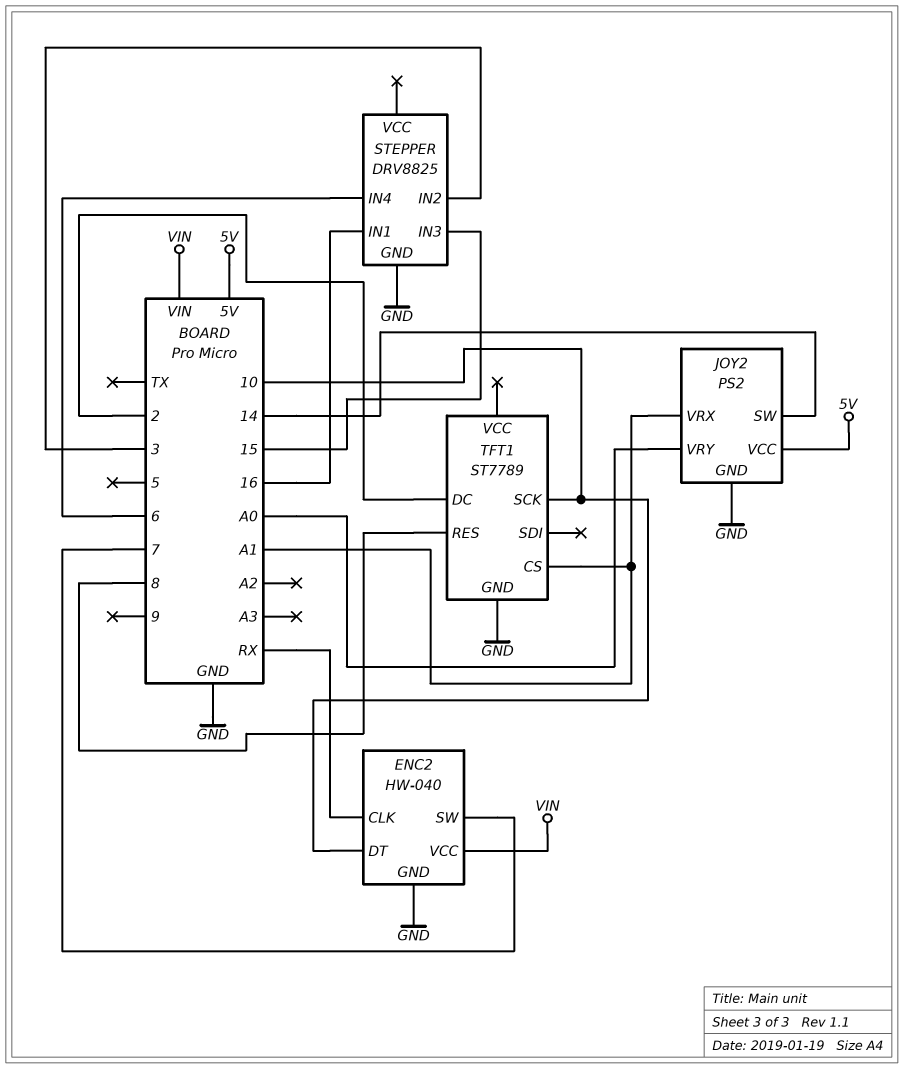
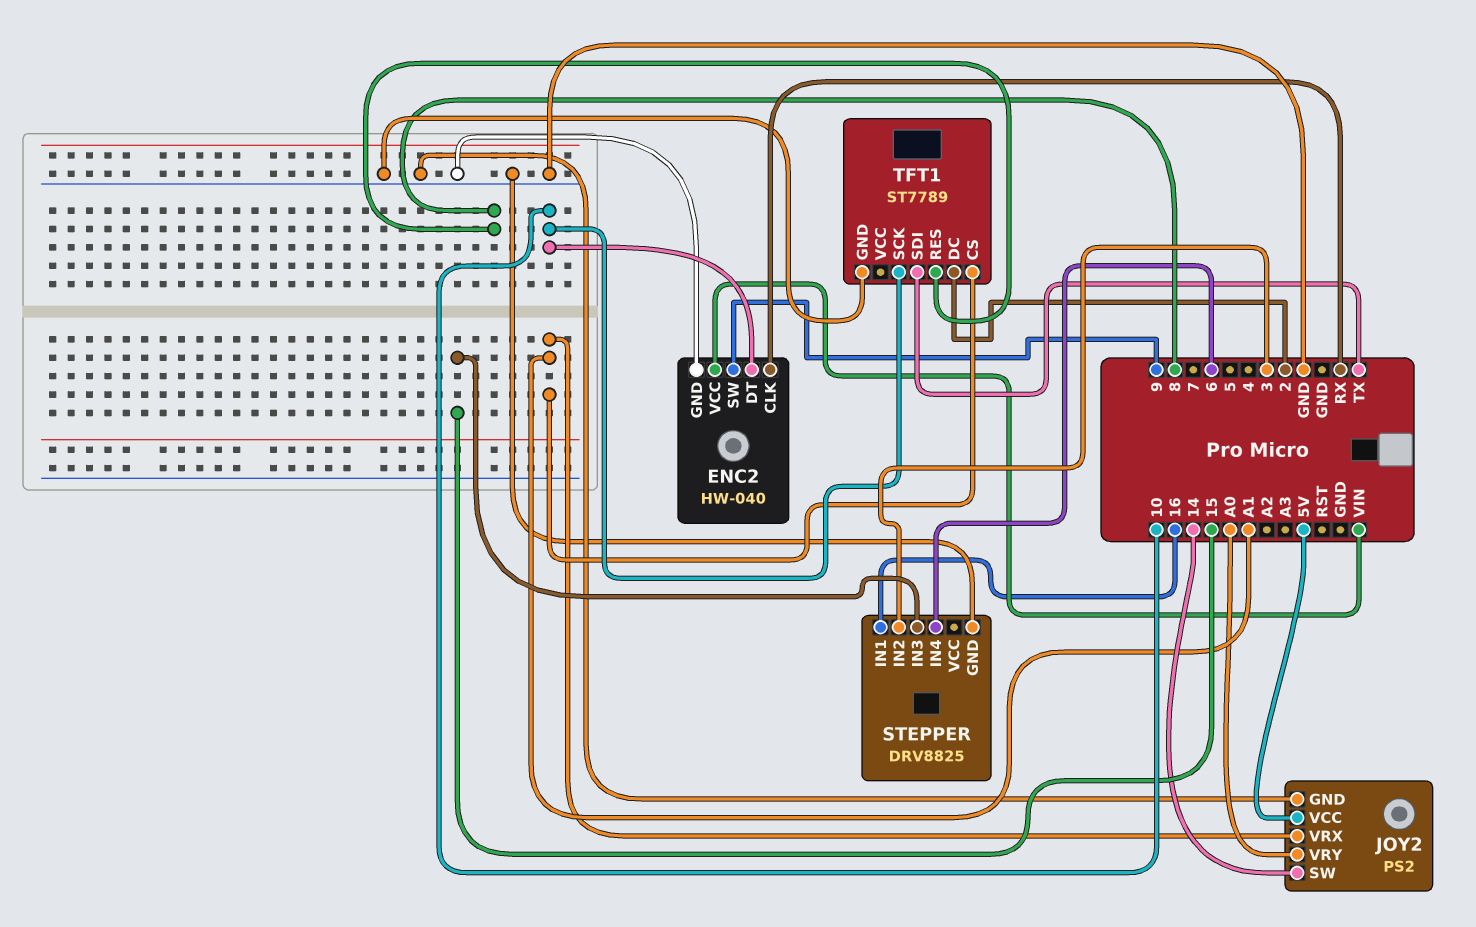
ENC2 pin SW: 7 -> 9
TFT1 pin SDI: none -> TX

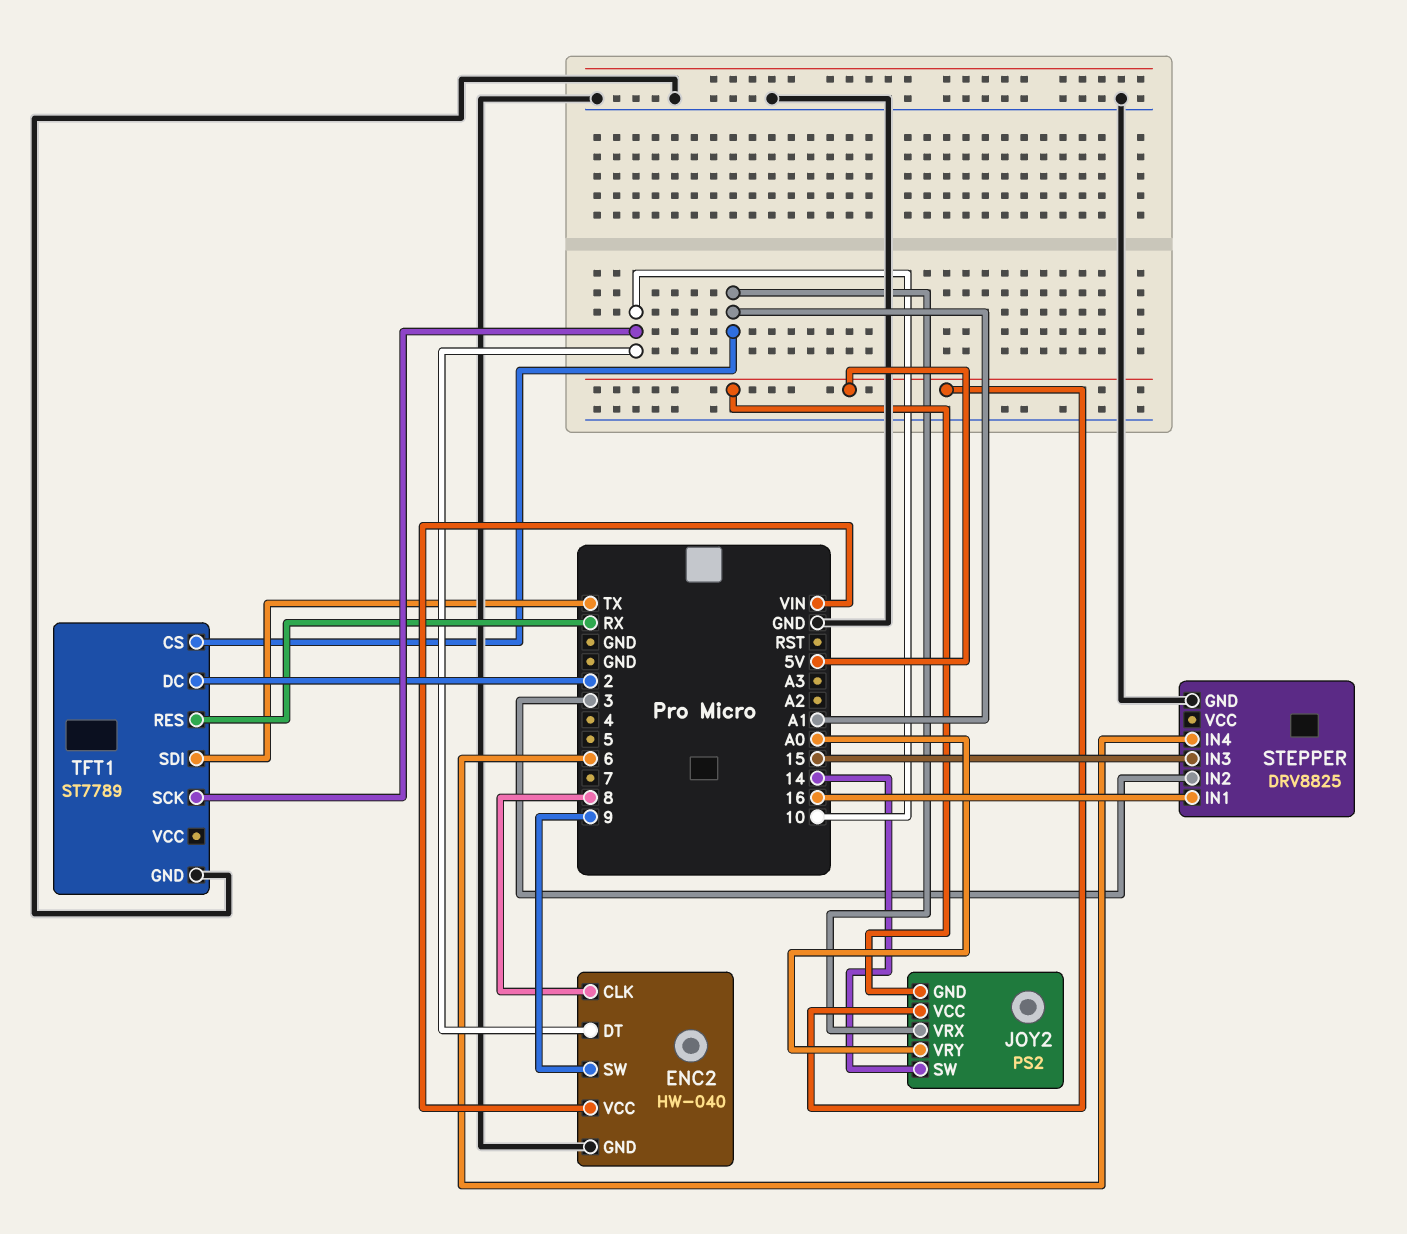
ENC2 pin CLK: RX -> 8
JOY2 pin GND: GND -> 5V
TFT1 pin RES: 8 -> RX

